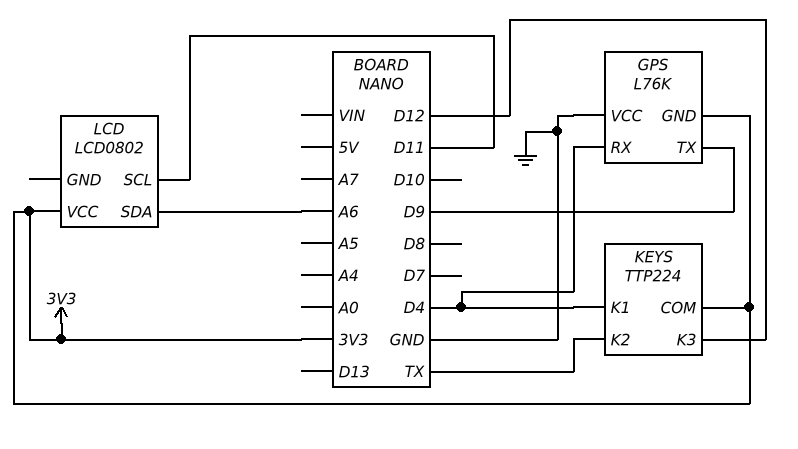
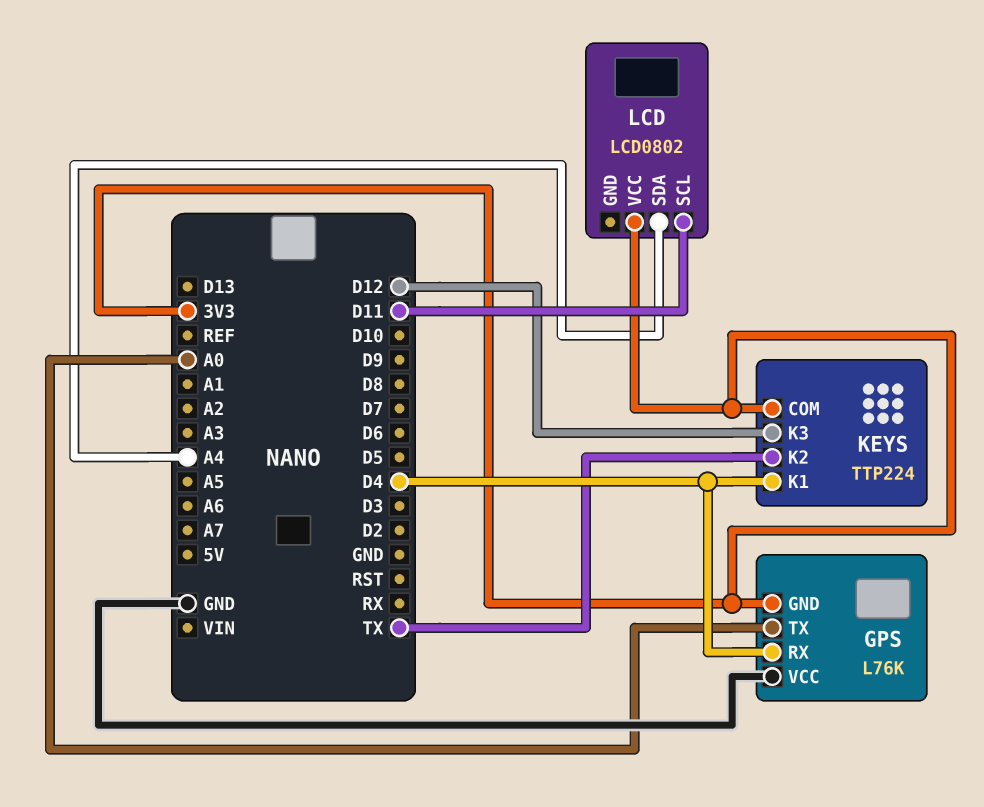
GPS pin TX: D9 -> A0
LCD pin SDA: A6 -> A4

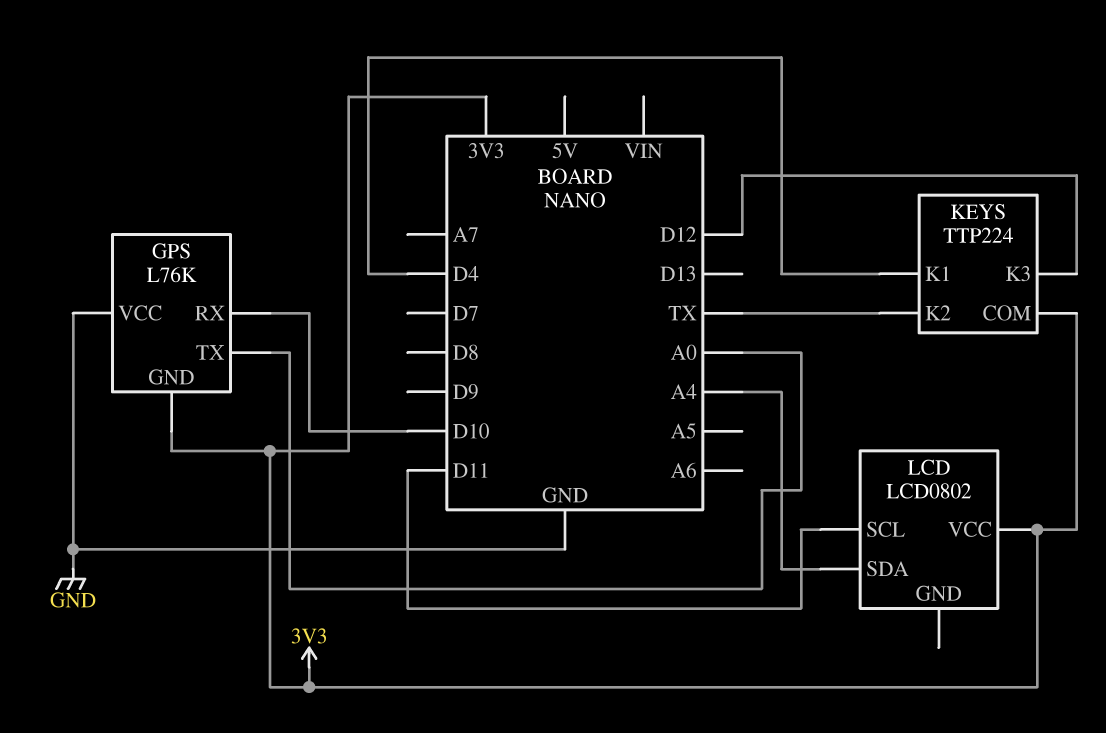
GPS pin RX: D4 -> D10

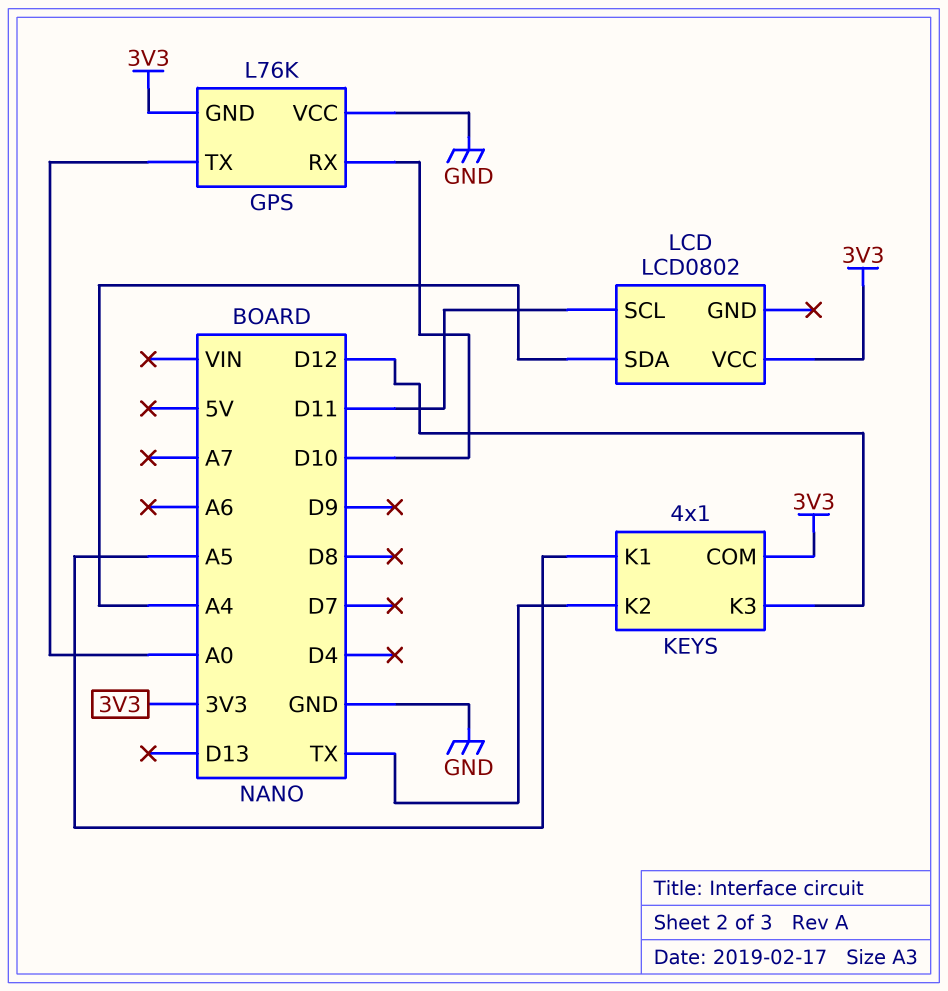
KEYS: TTP224 -> 4x1
KEYS pin K1: D4 -> A5

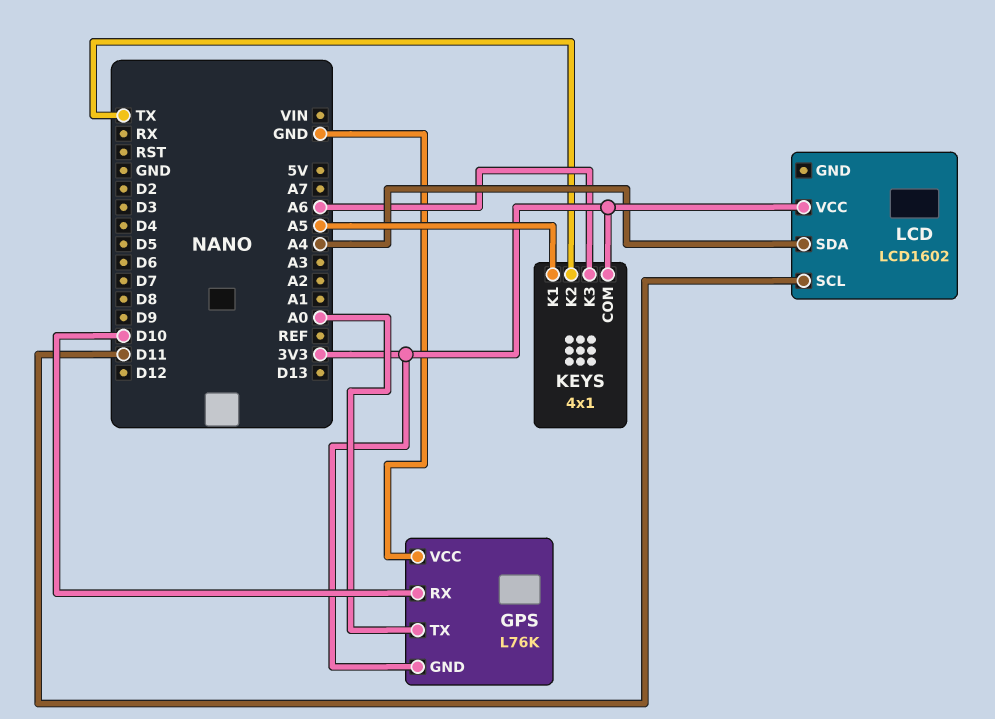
KEYS pin K3: D12 -> A6
LCD: LCD0802 -> LCD1602

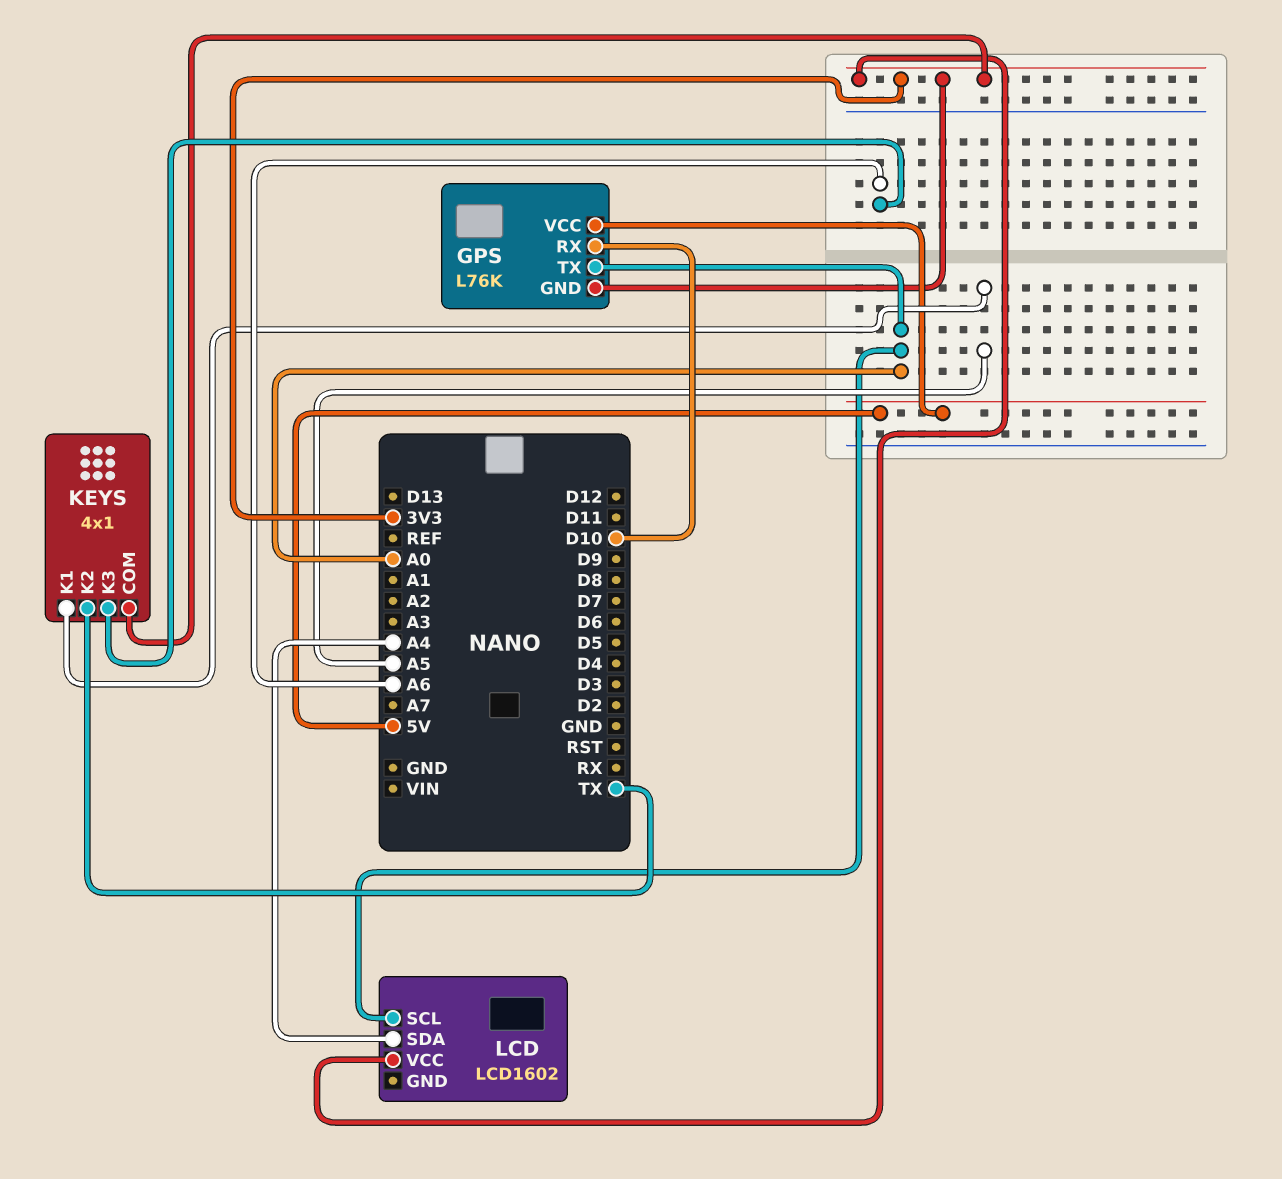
GPS pin VCC: GND -> 5V
LCD pin SCL: D11 -> A0

